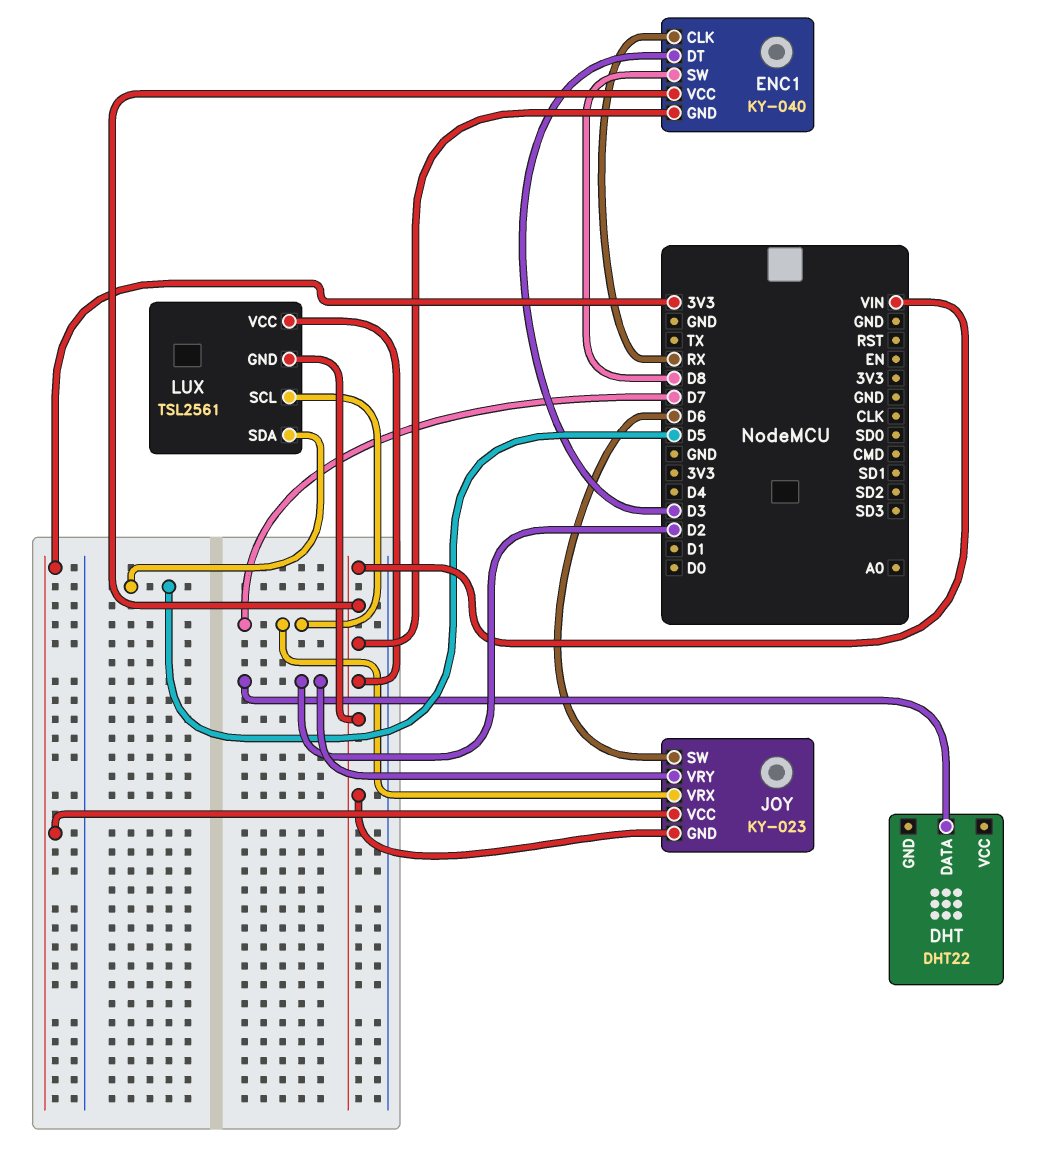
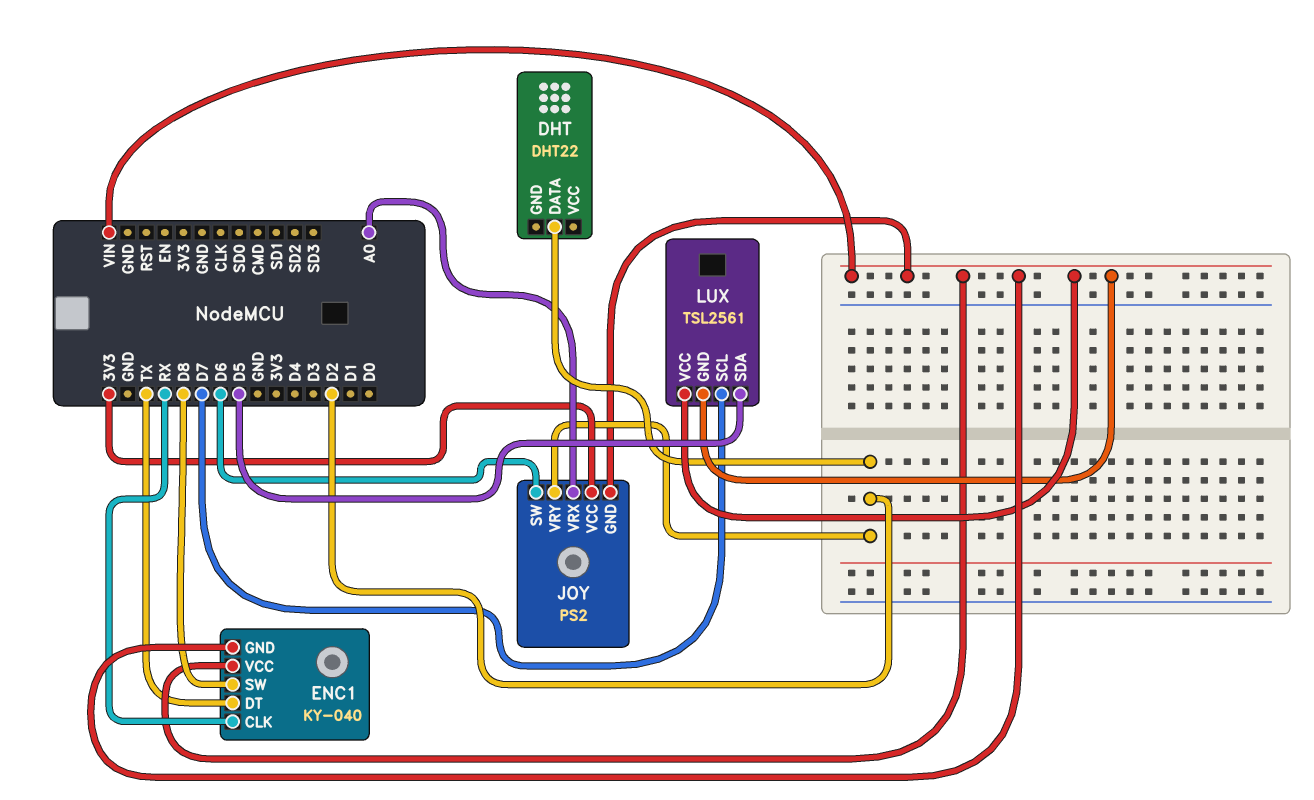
ENC1 pin DT: D3 -> TX
JOY: KY-023 -> PS2
JOY pin VRX: D7 -> A0

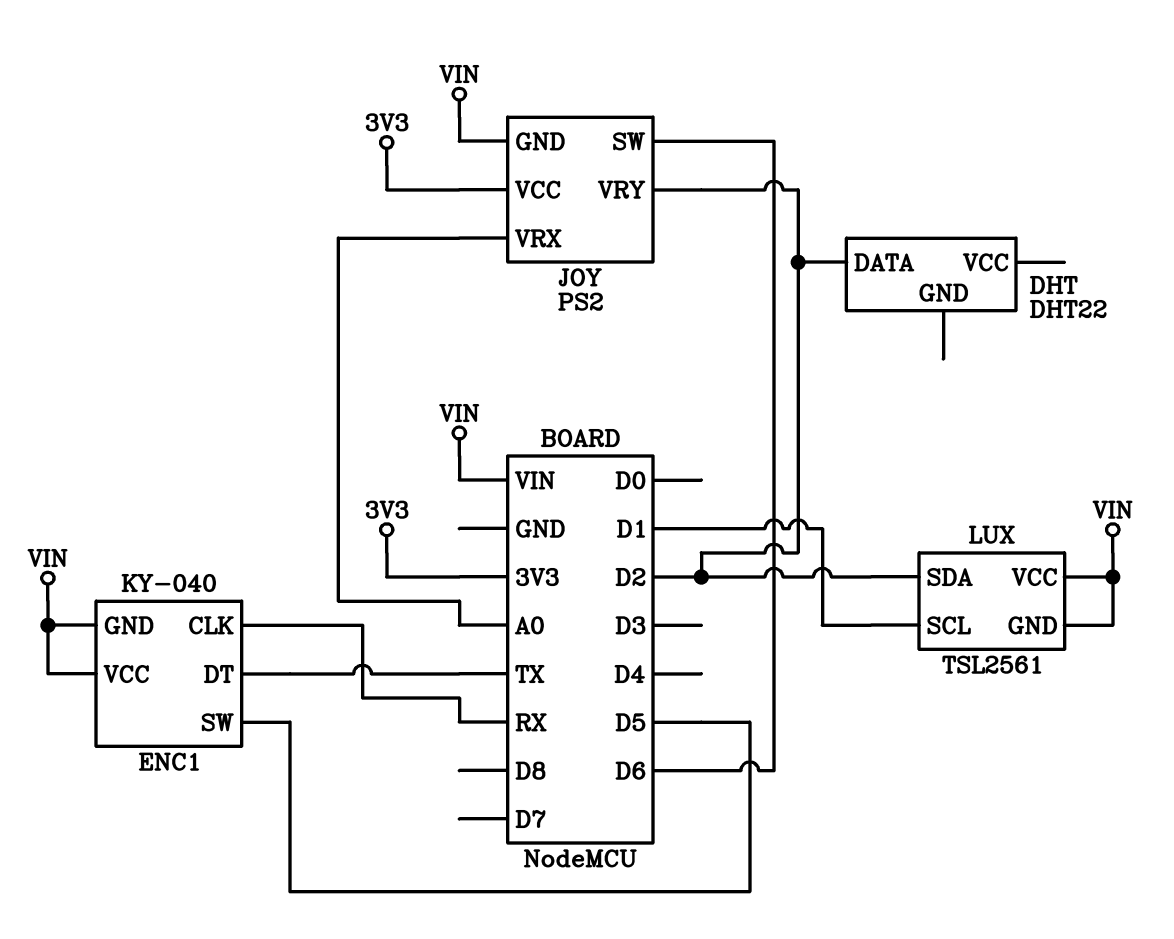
ENC1 pin SW: D8 -> D5
LUX pin SCL: D7 -> D1
LUX pin SDA: D5 -> D2

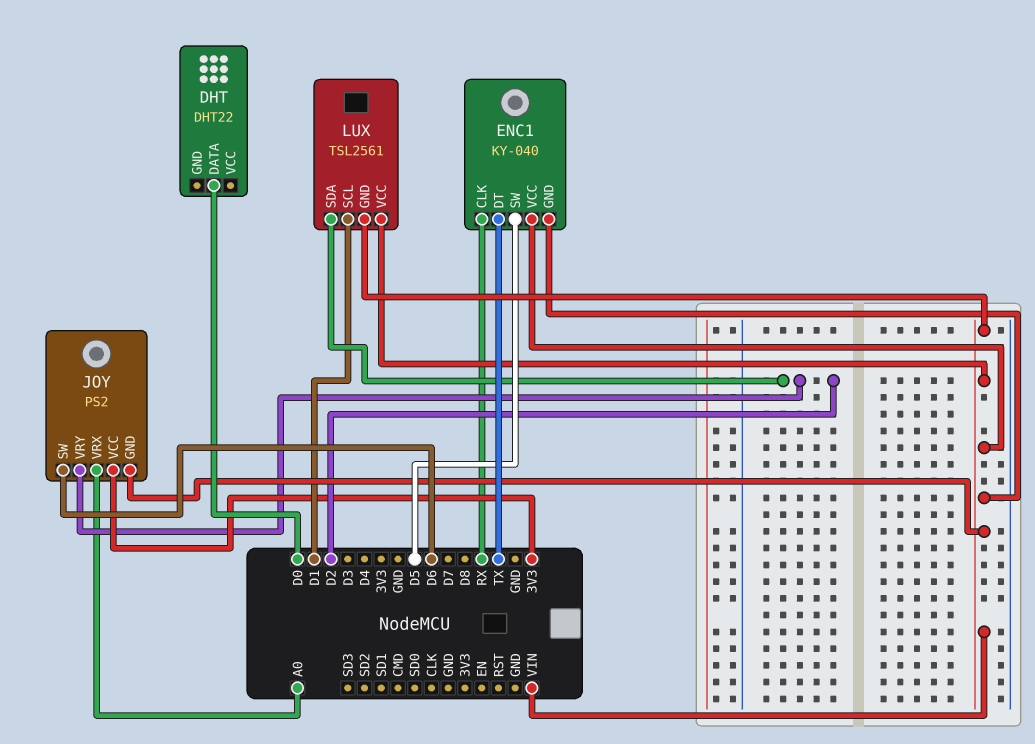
DHT pin DATA: D2 -> D0

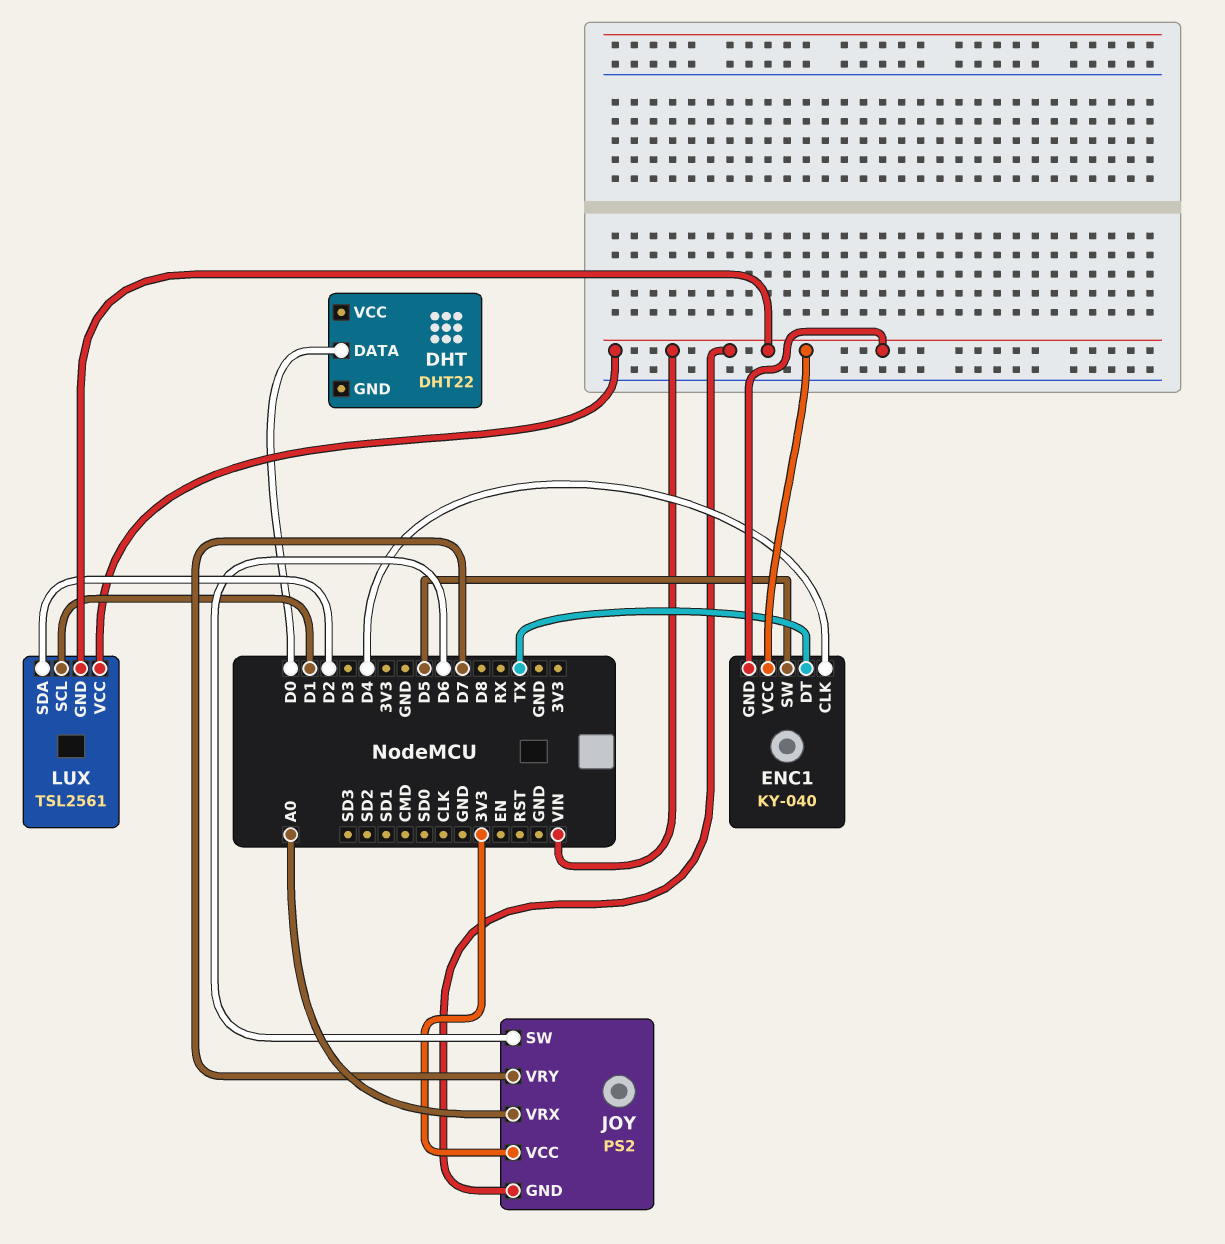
ENC1 pin CLK: RX -> D4
JOY pin VRY: D2 -> D7

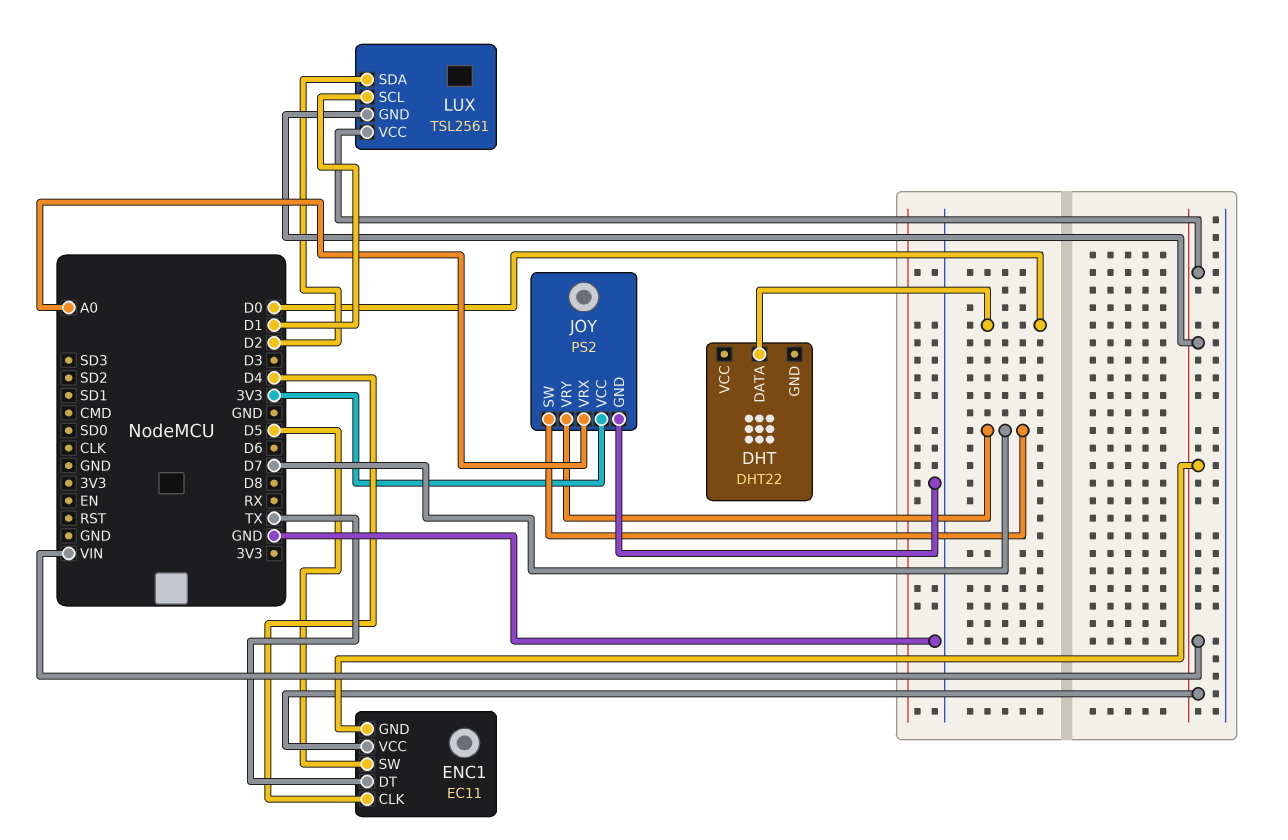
ENC1: KY-040 -> EC11
JOY pin GND: VIN -> GND
JOY pin SW: D6 -> D7

